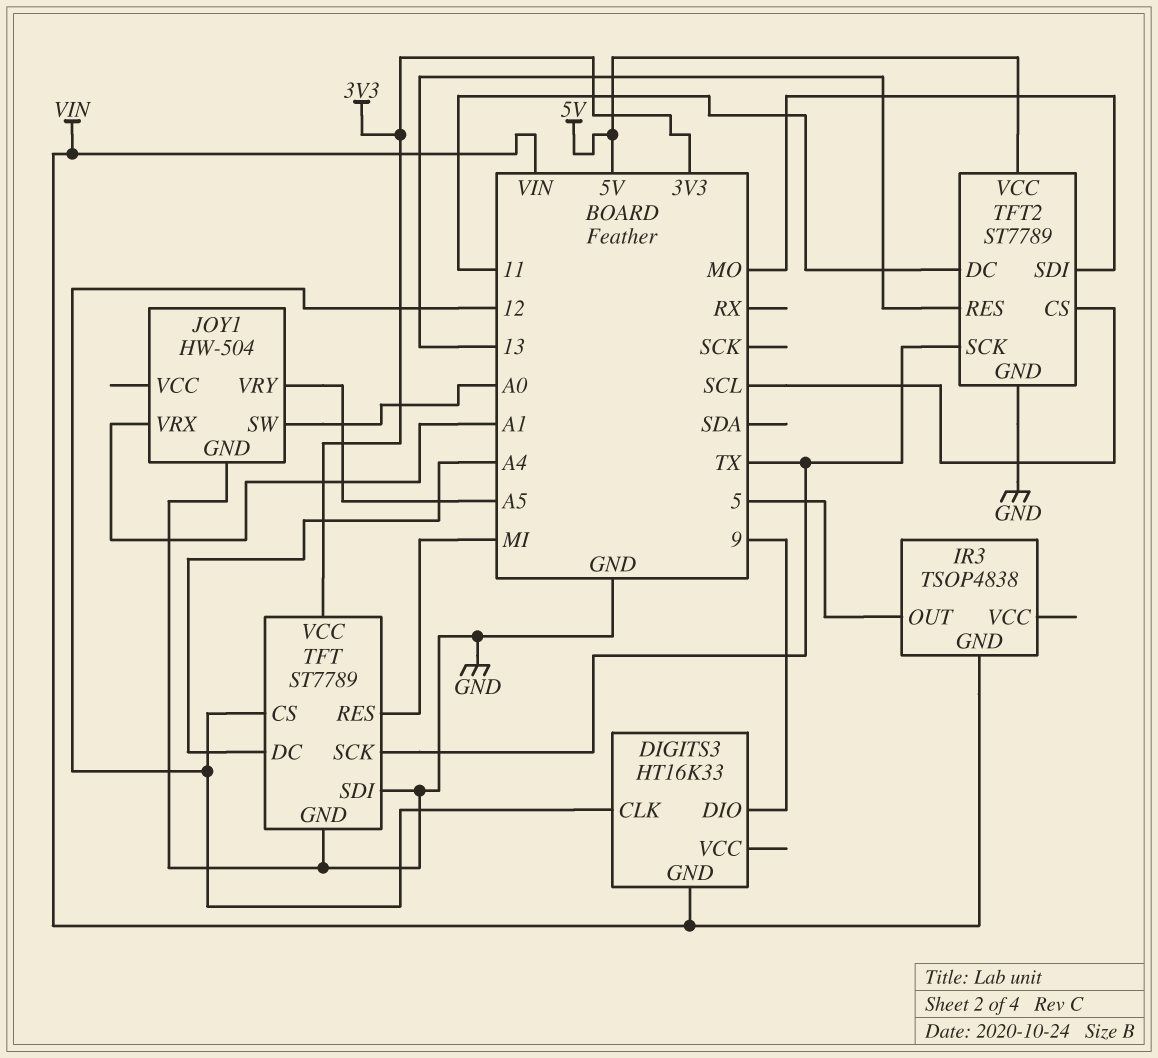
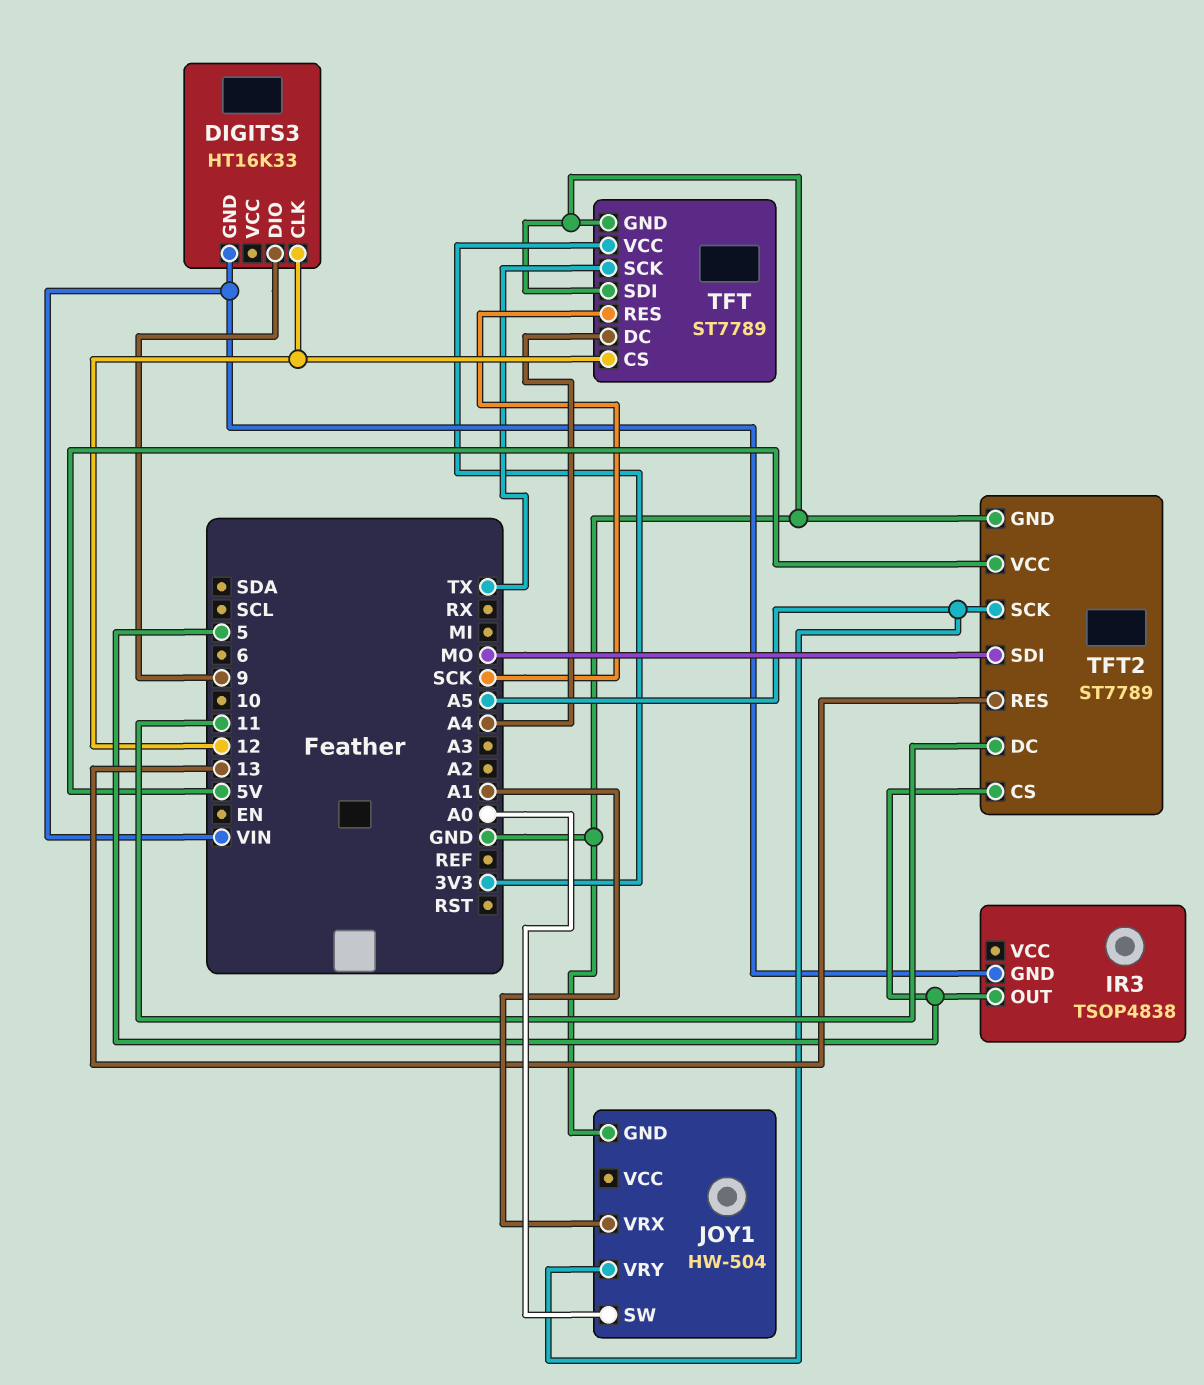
TFT pin RES: MI -> SCK
TFT2 pin CS: SCL -> 5
TFT2 pin SCK: TX -> A5

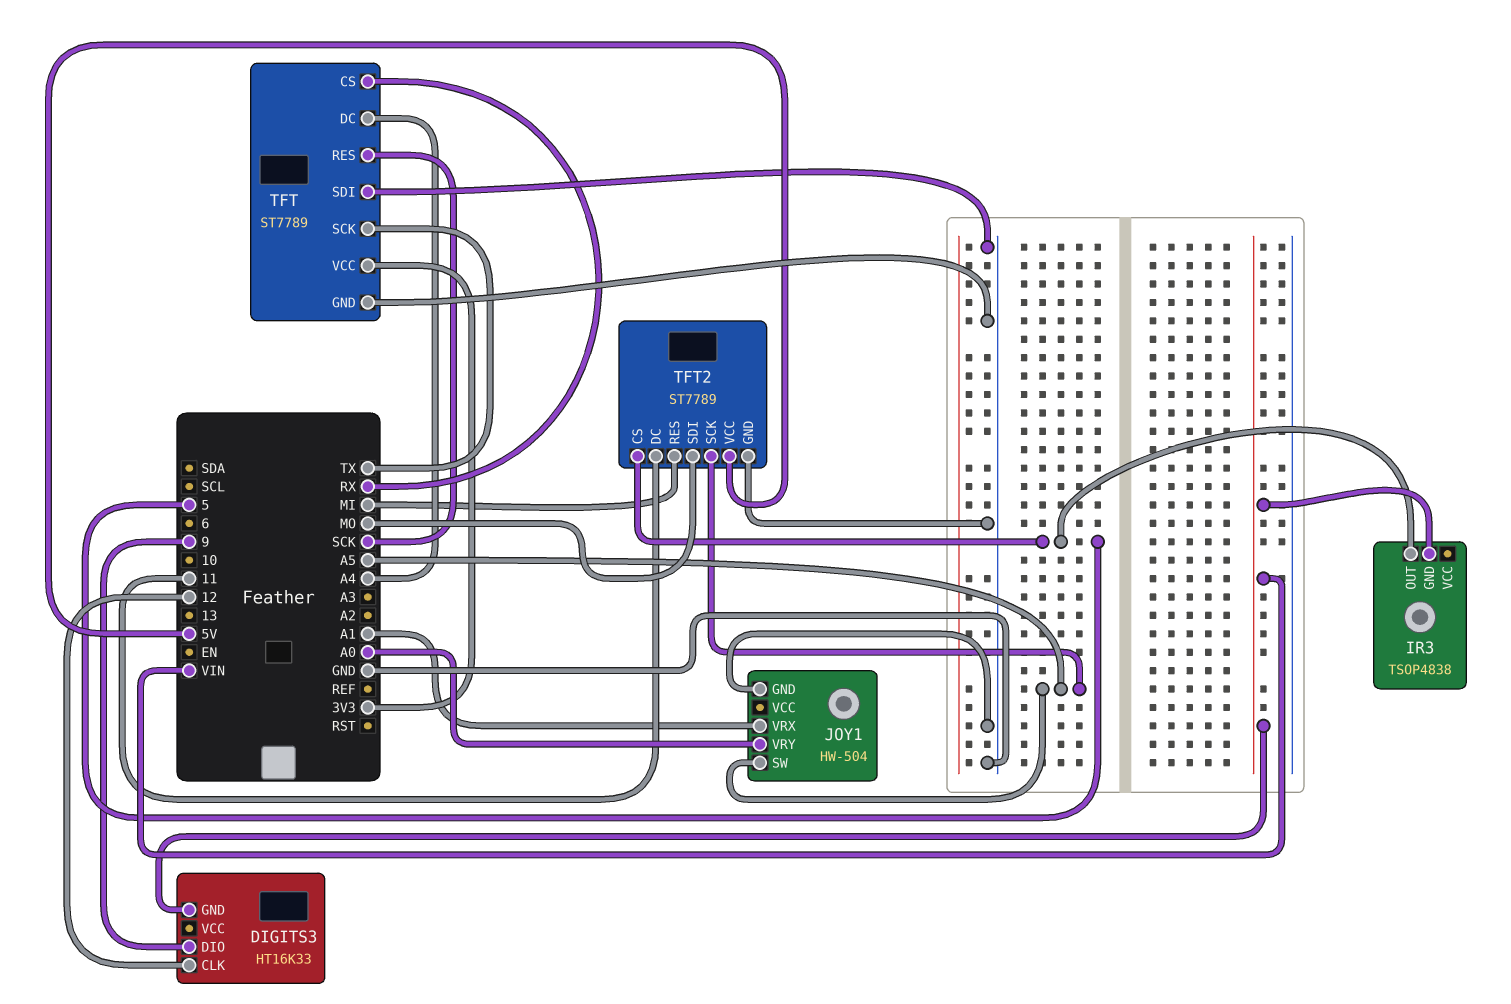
JOY1 pin SW: A0 -> A5
JOY1 pin VRY: A5 -> A0
TFT pin CS: 12 -> RX
TFT2 pin RES: 13 -> MI

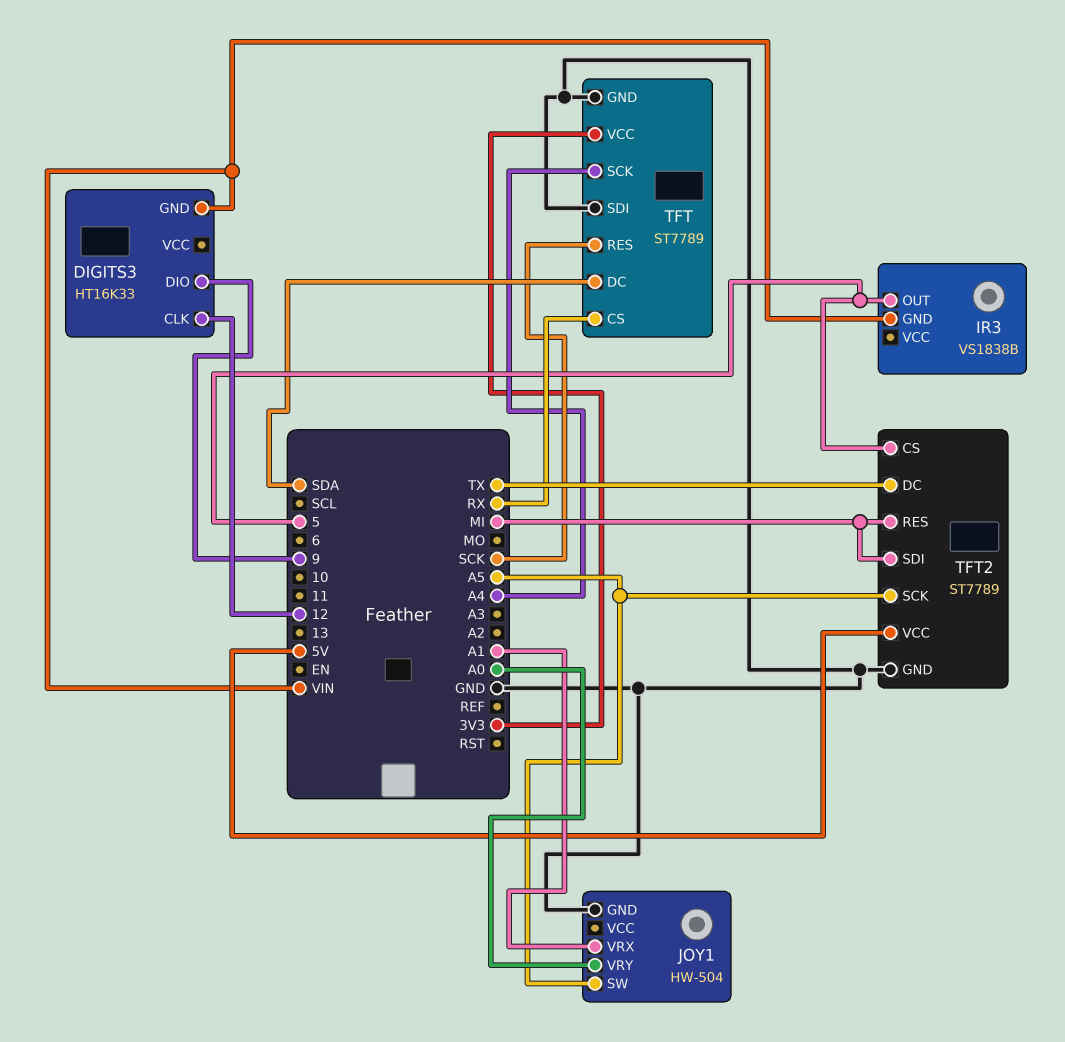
IR3: TSOP4838 -> VS1838B
TFT pin DC: A4 -> SDA
TFT pin SCK: TX -> A4
TFT2 pin DC: 11 -> TX
TFT2 pin SDI: MO -> MI

